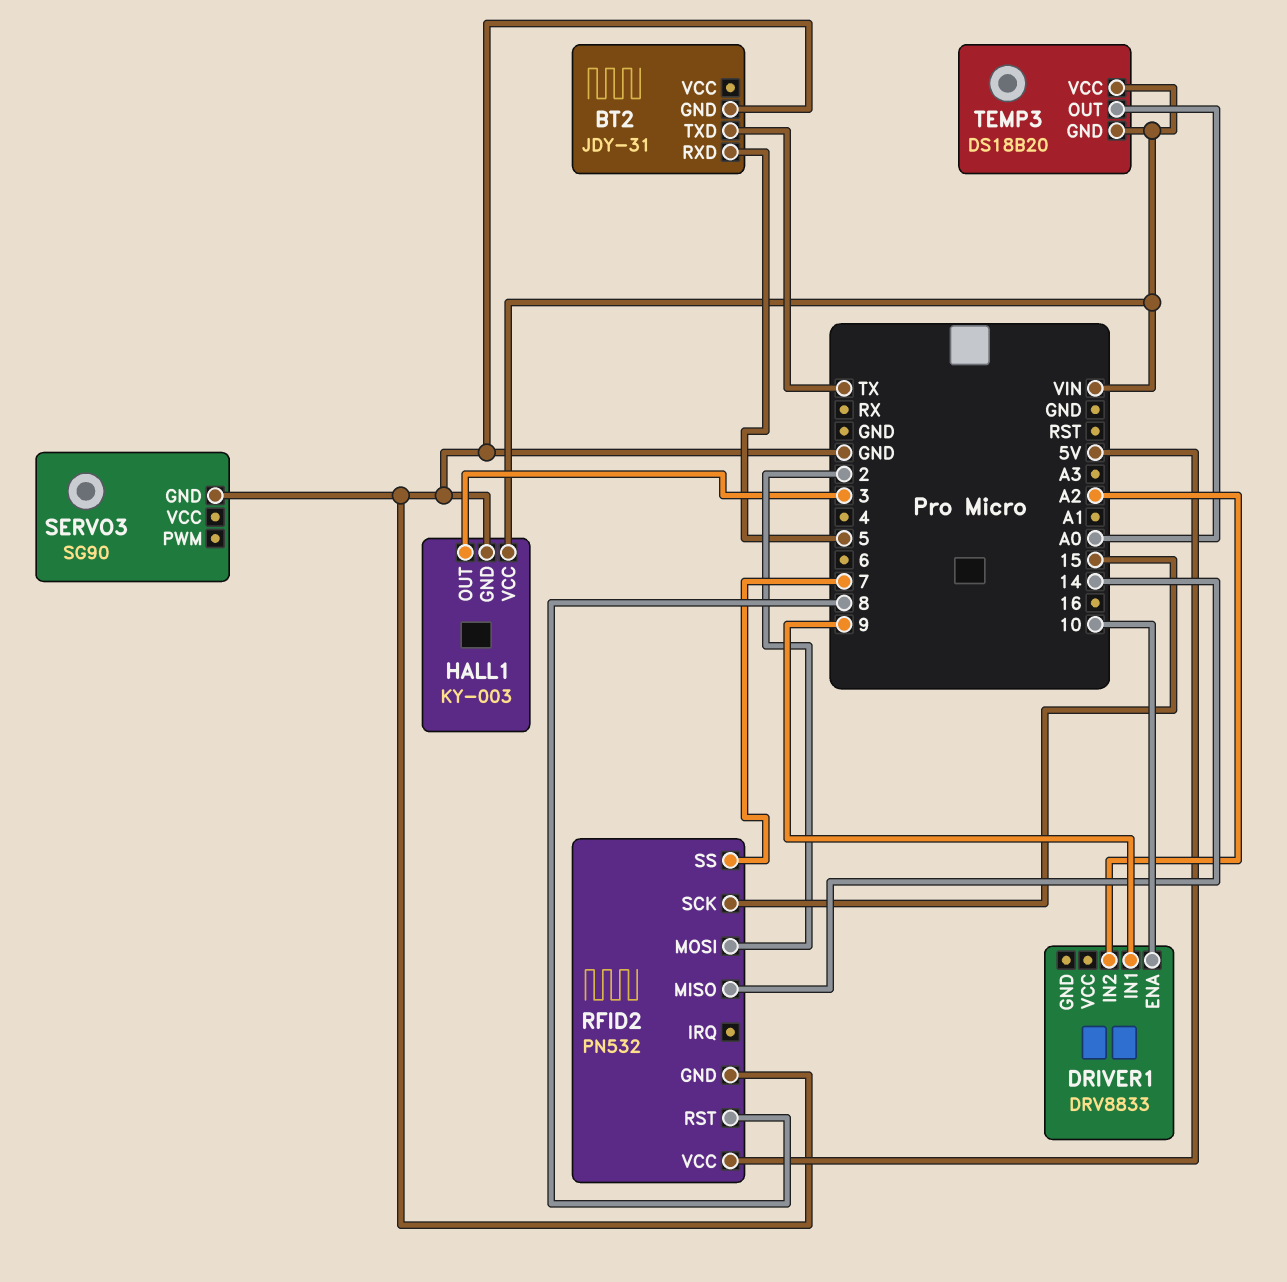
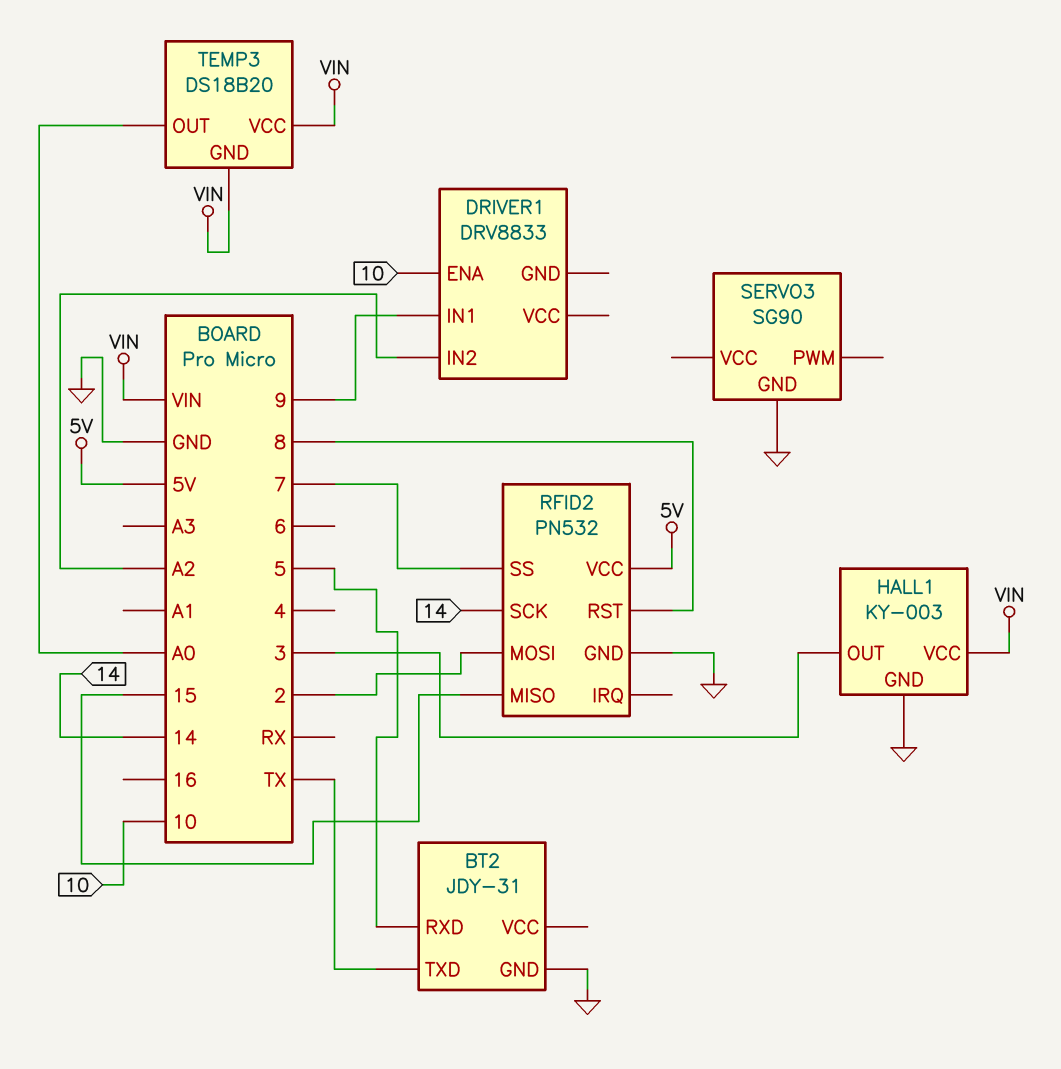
RFID2 pin MISO: 14 -> 15
RFID2 pin SCK: 15 -> 14

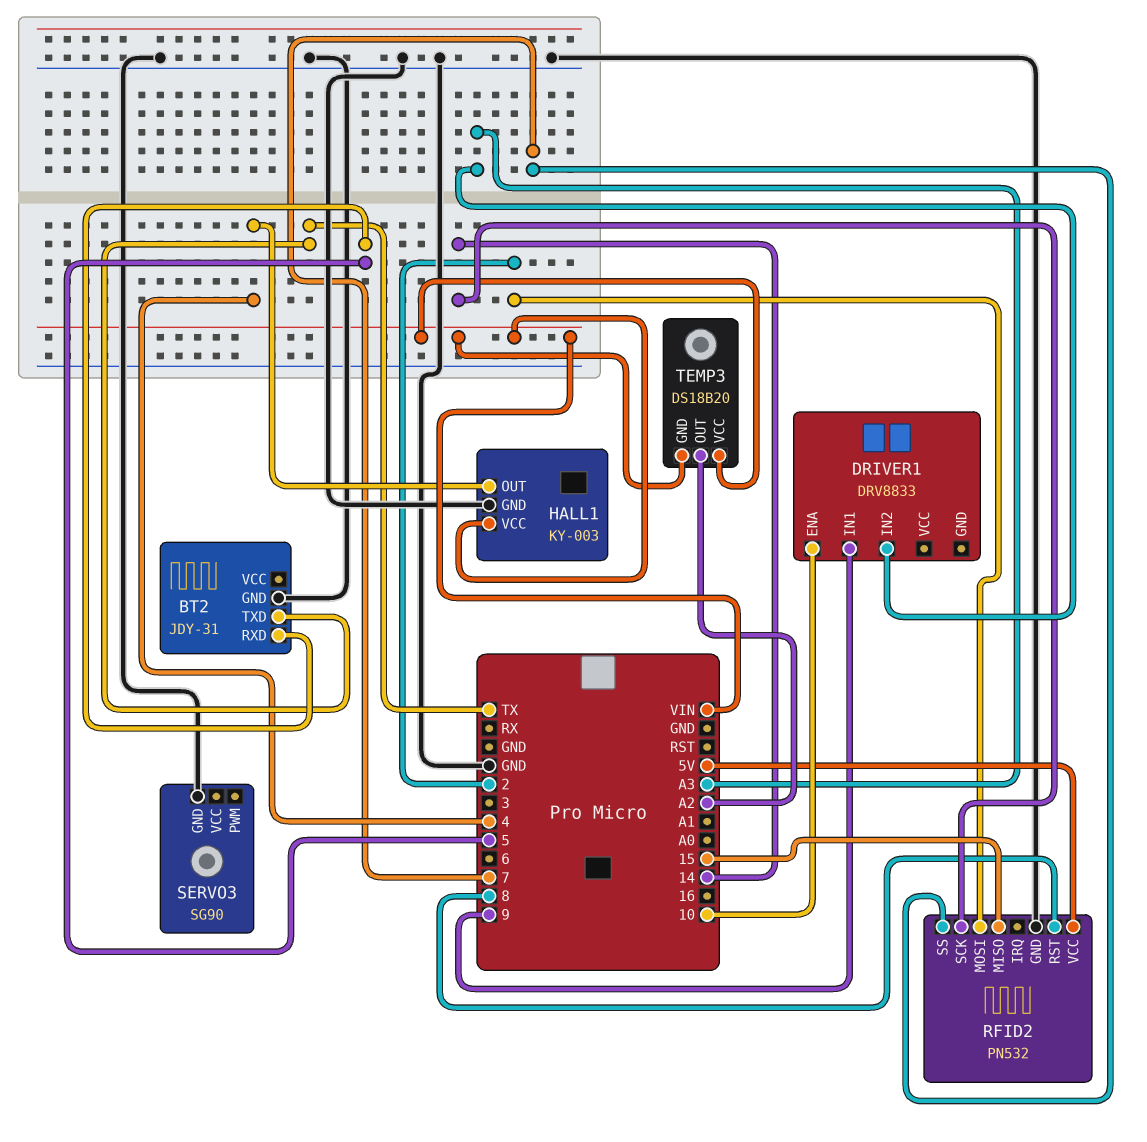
DRIVER1 pin IN2: A2 -> A3
HALL1 pin OUT: 3 -> 4
TEMP3 pin OUT: A0 -> A2

